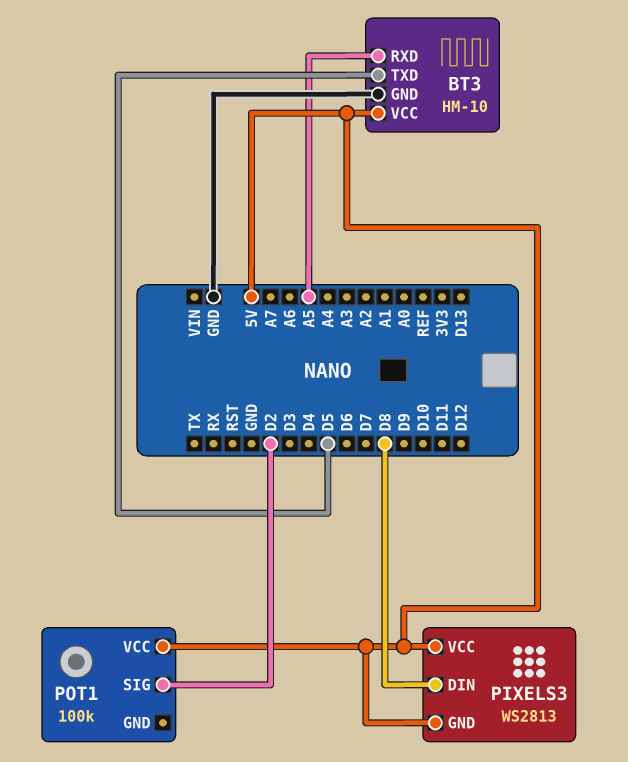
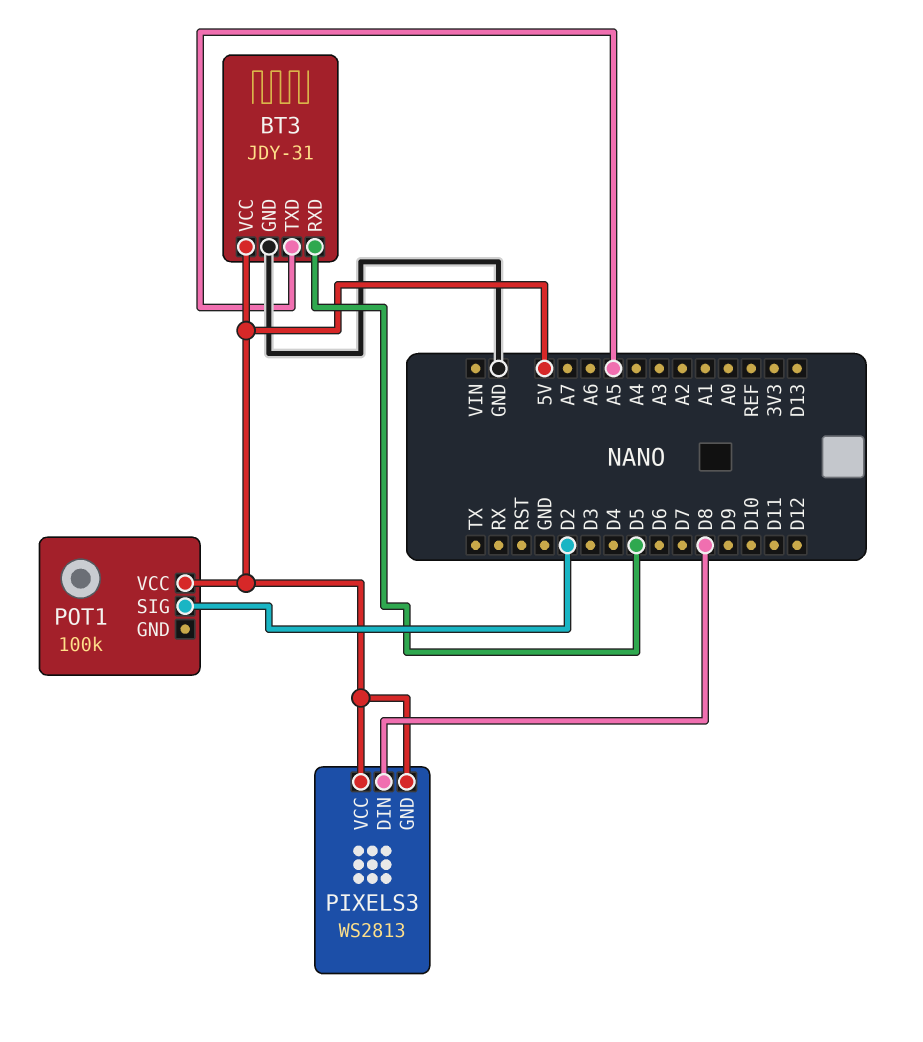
BT3: HM-10 -> JDY-31
BT3 pin RXD: A5 -> D5
BT3 pin TXD: D5 -> A5

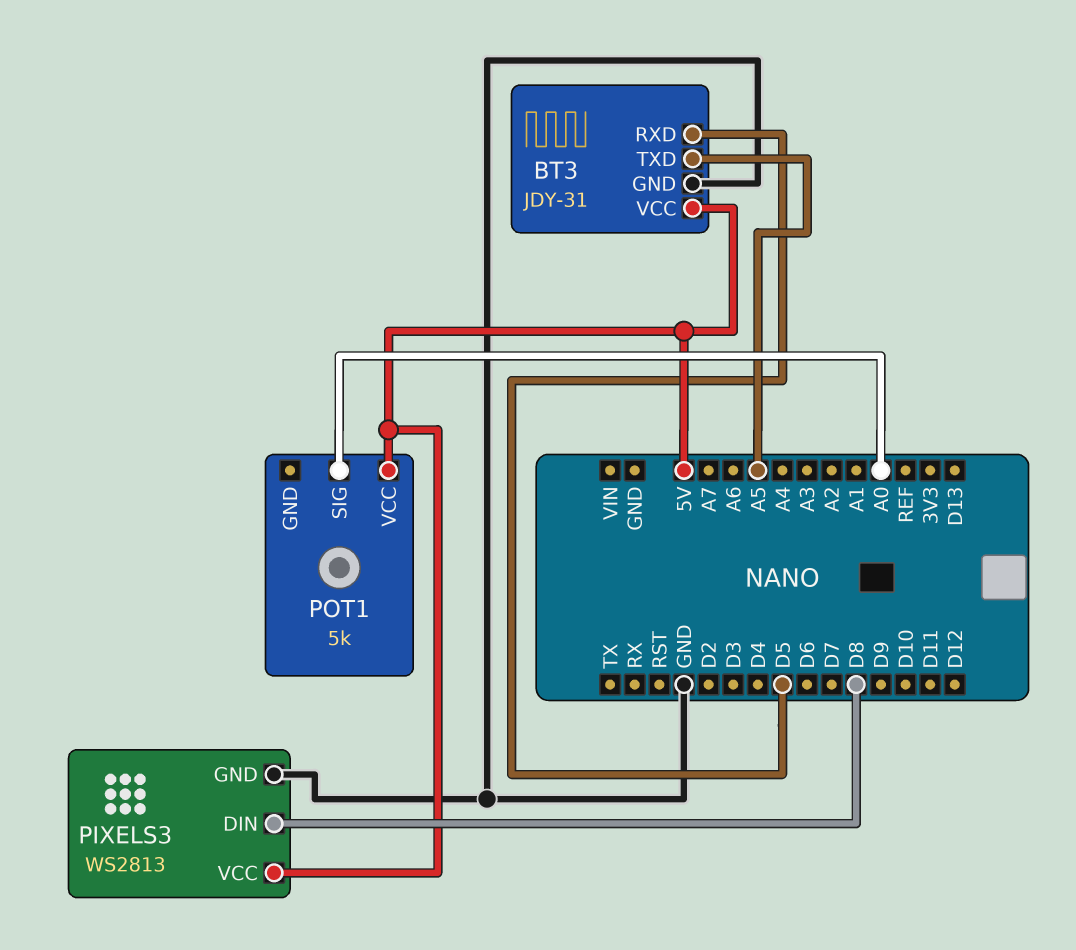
PIXELS3 pin GND: 5V -> GND
POT1: 100k -> 5k
POT1 pin SIG: D2 -> A0

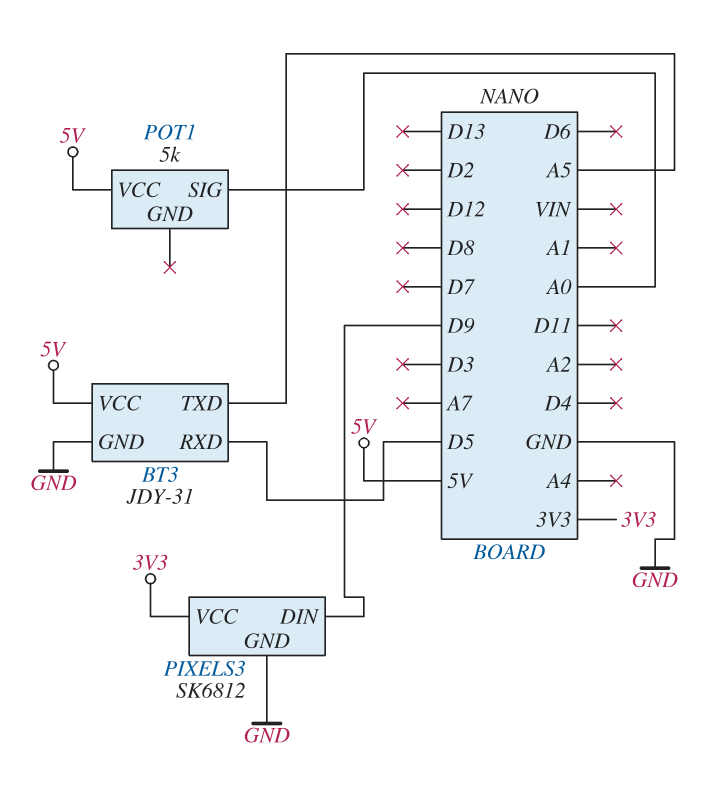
PIXELS3: WS2813 -> SK6812
PIXELS3 pin DIN: D8 -> D9
PIXELS3 pin VCC: 5V -> 3V3

